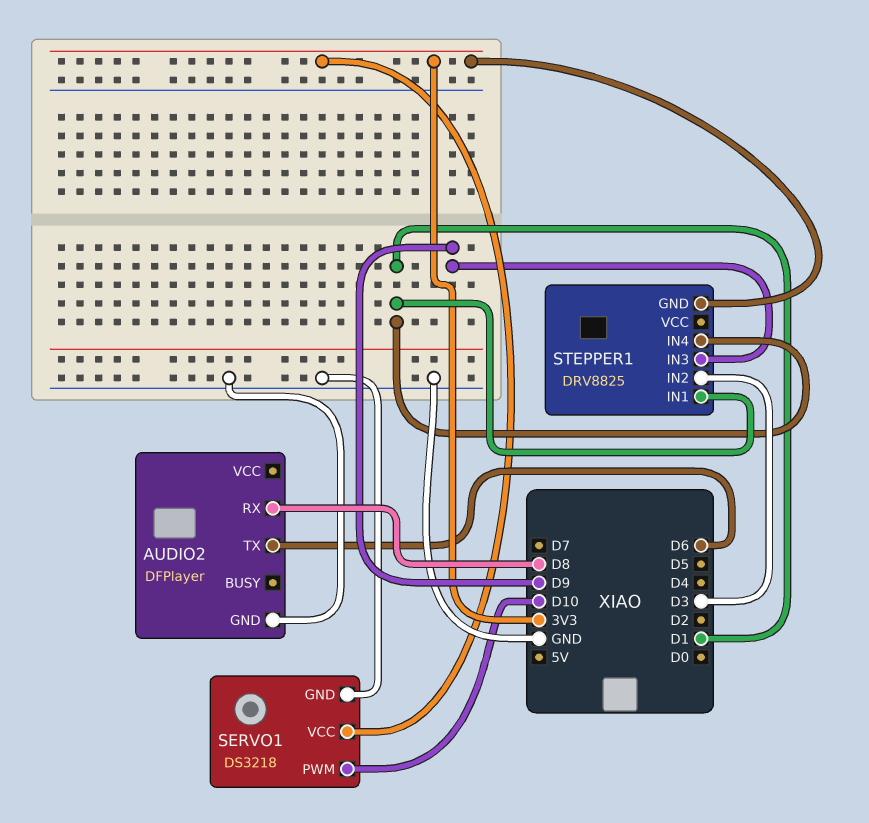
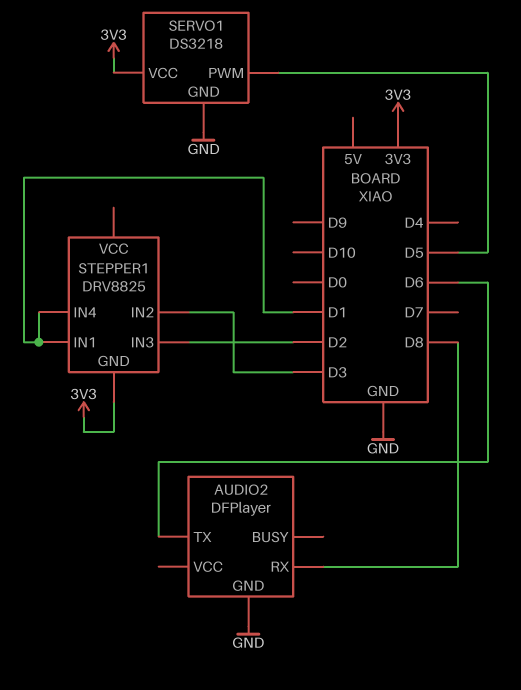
SERVO1 pin PWM: D10 -> D5
STEPPER1 pin IN3: D9 -> D2

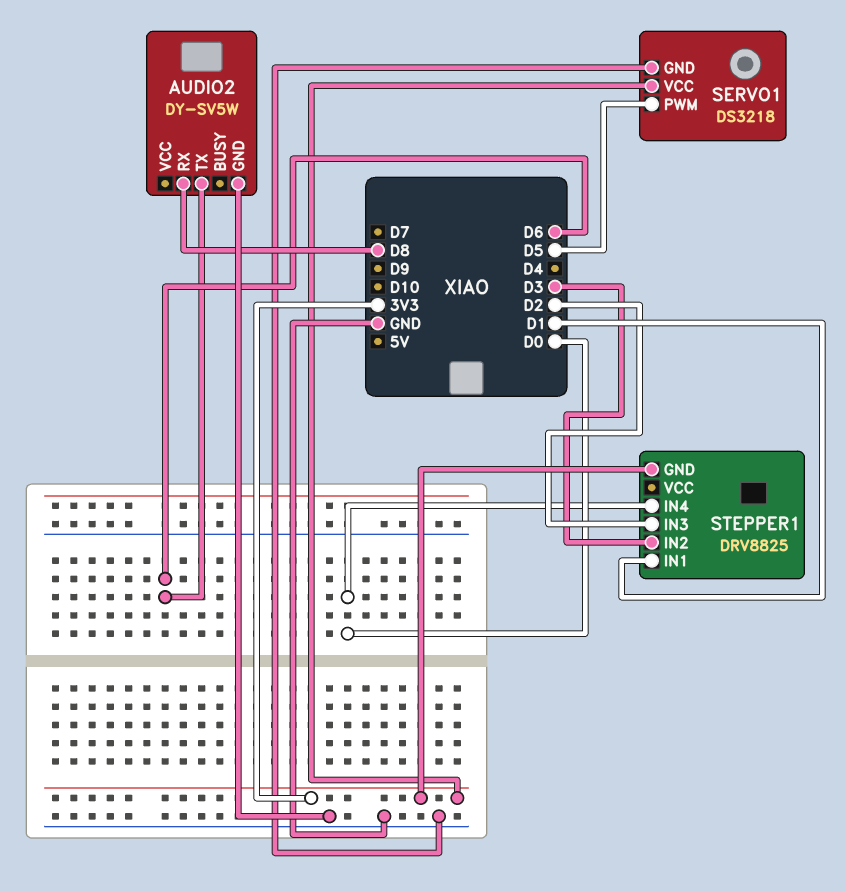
AUDIO2: DFPlayer -> DY-SV5W
STEPPER1 pin IN4: D1 -> D0

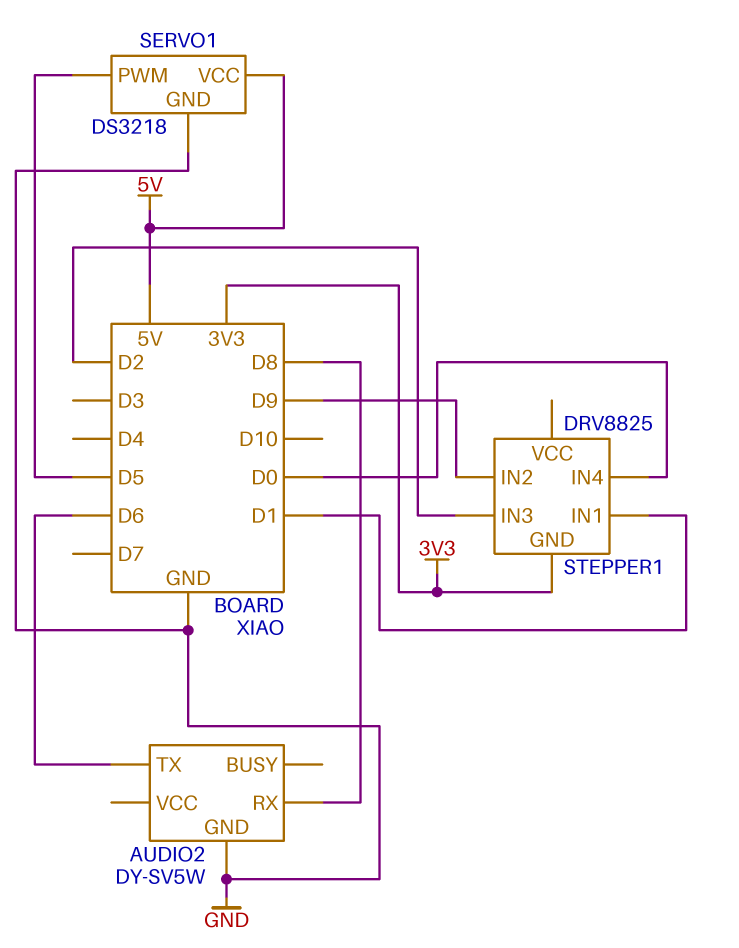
SERVO1 pin VCC: 3V3 -> 5V
STEPPER1 pin IN2: D3 -> D9

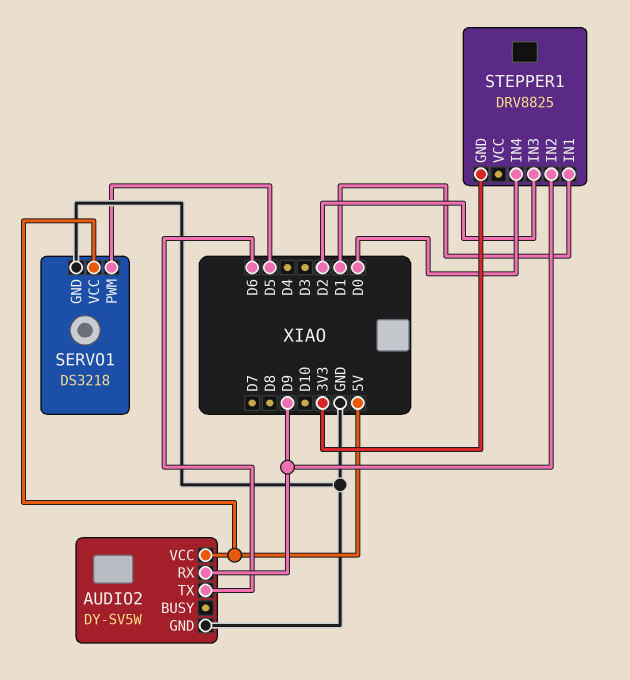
AUDIO2 pin RX: D8 -> D9
AUDIO2 pin VCC: none -> 5V

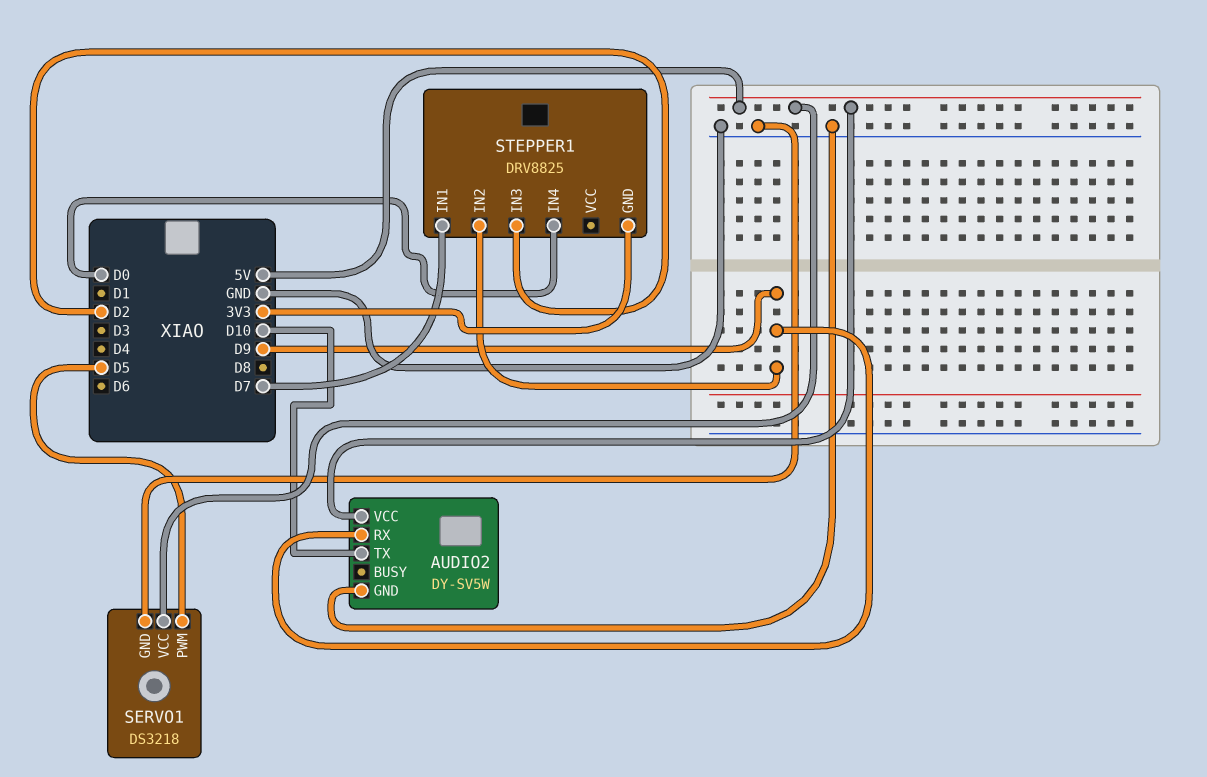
AUDIO2 pin TX: D6 -> D10
STEPPER1 pin IN1: D1 -> D7

